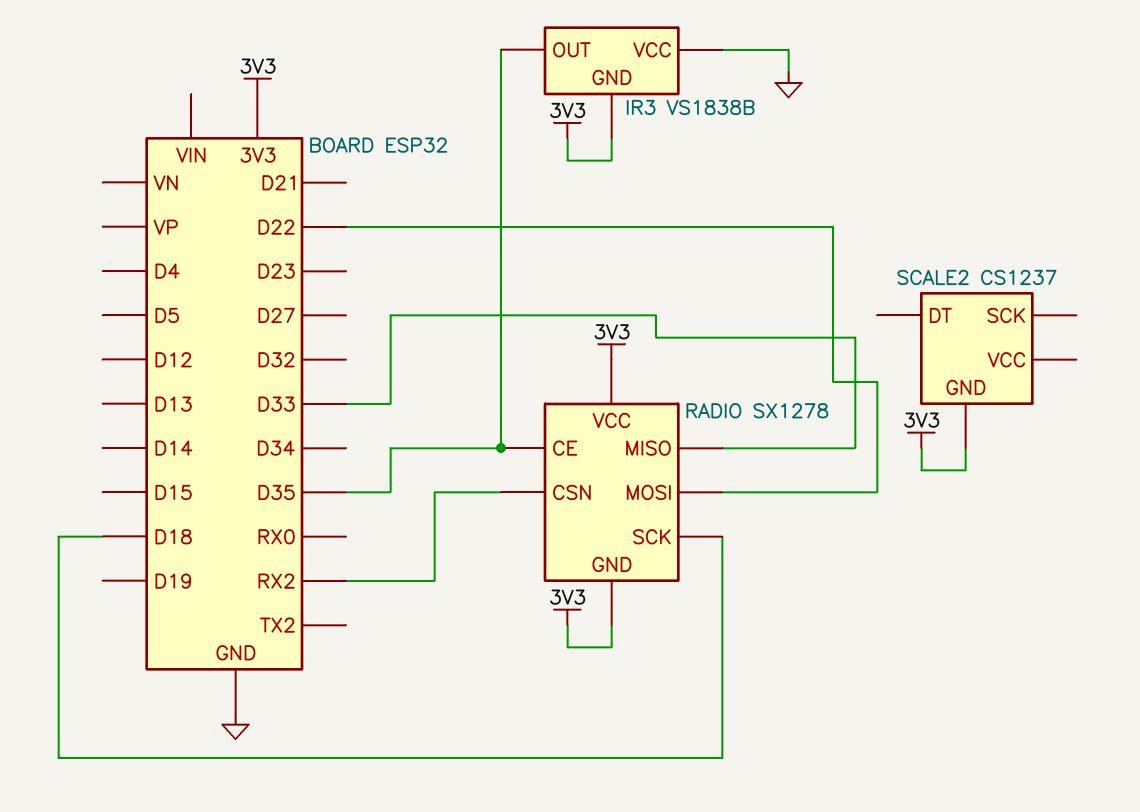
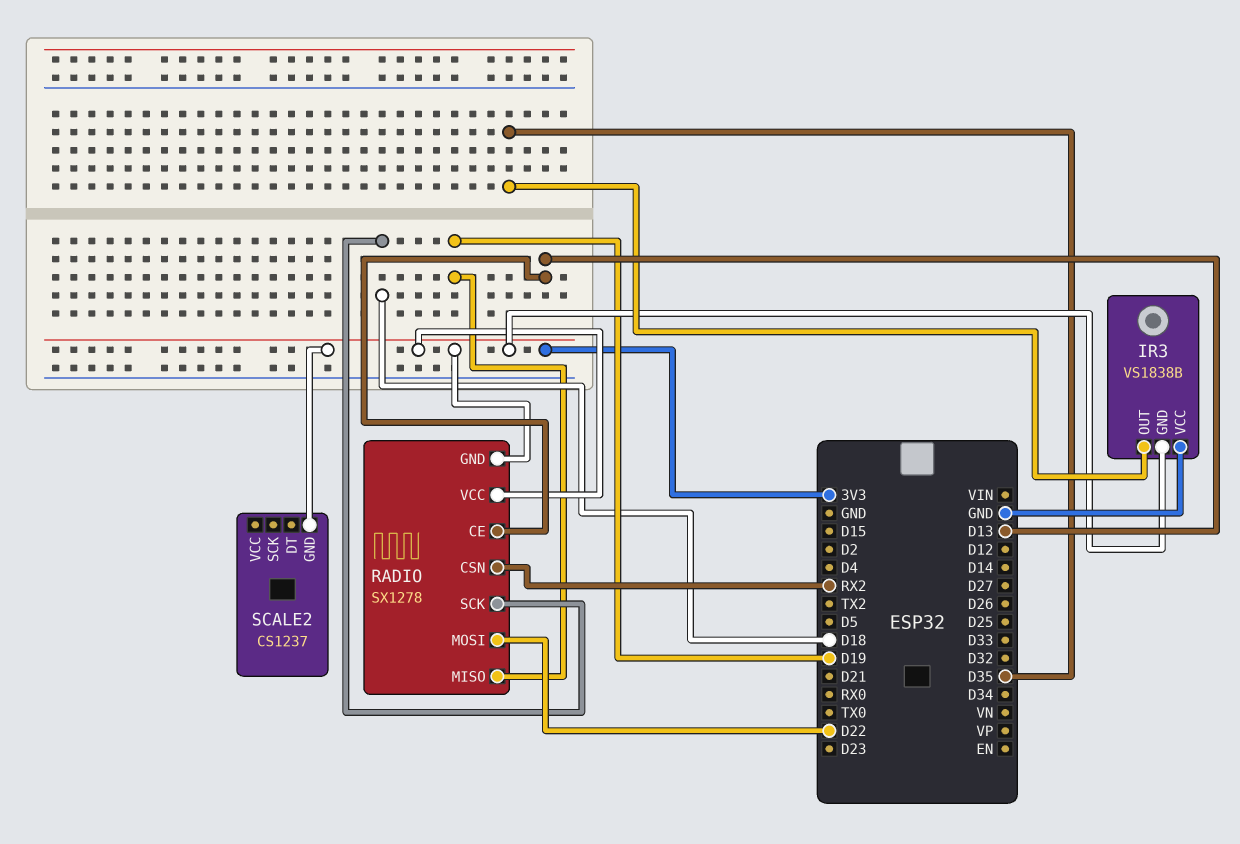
RADIO pin CE: D35 -> D13
RADIO pin MISO: D33 -> D19

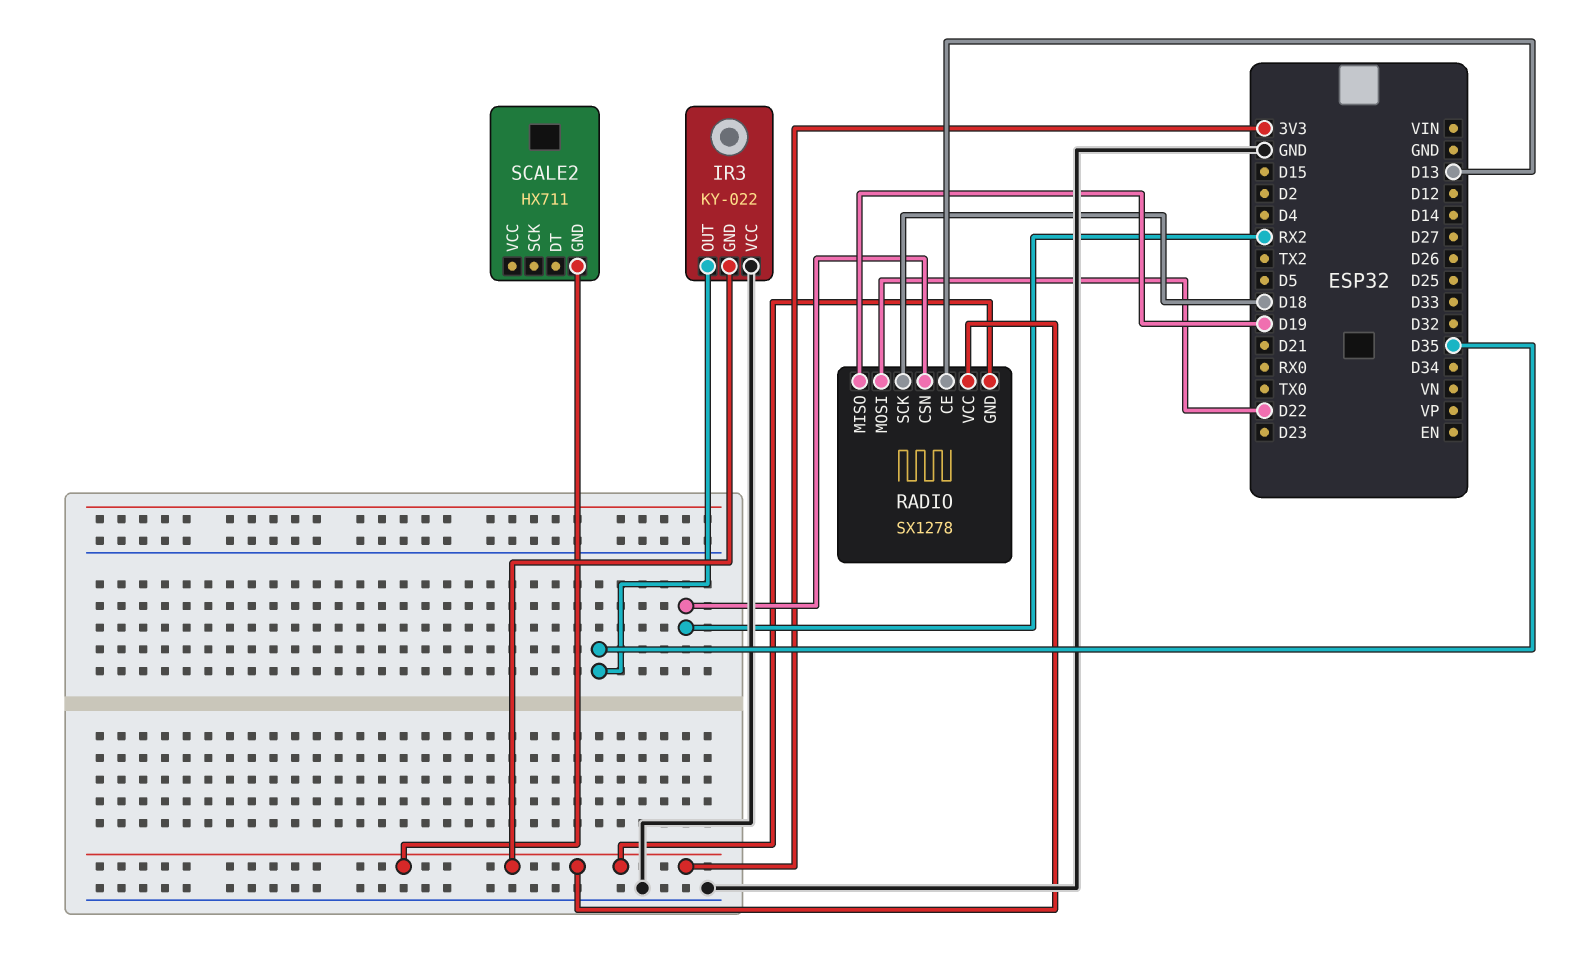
IR3: VS1838B -> KY-022
SCALE2: CS1237 -> HX711

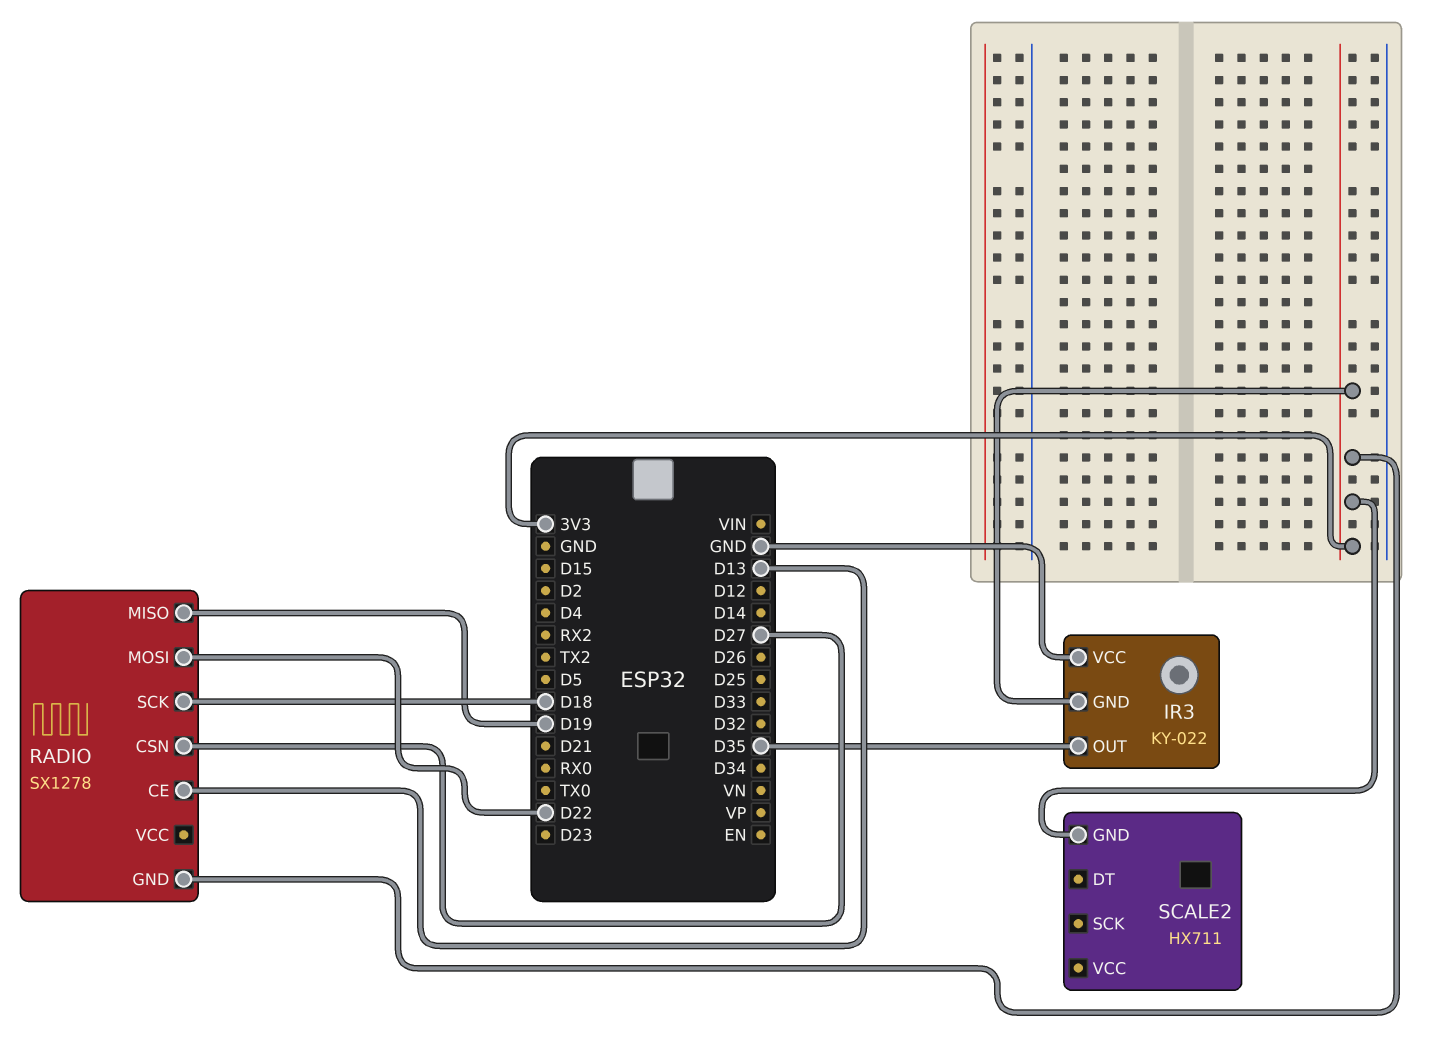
RADIO pin CSN: RX2 -> D27
RADIO pin VCC: 3V3 -> none

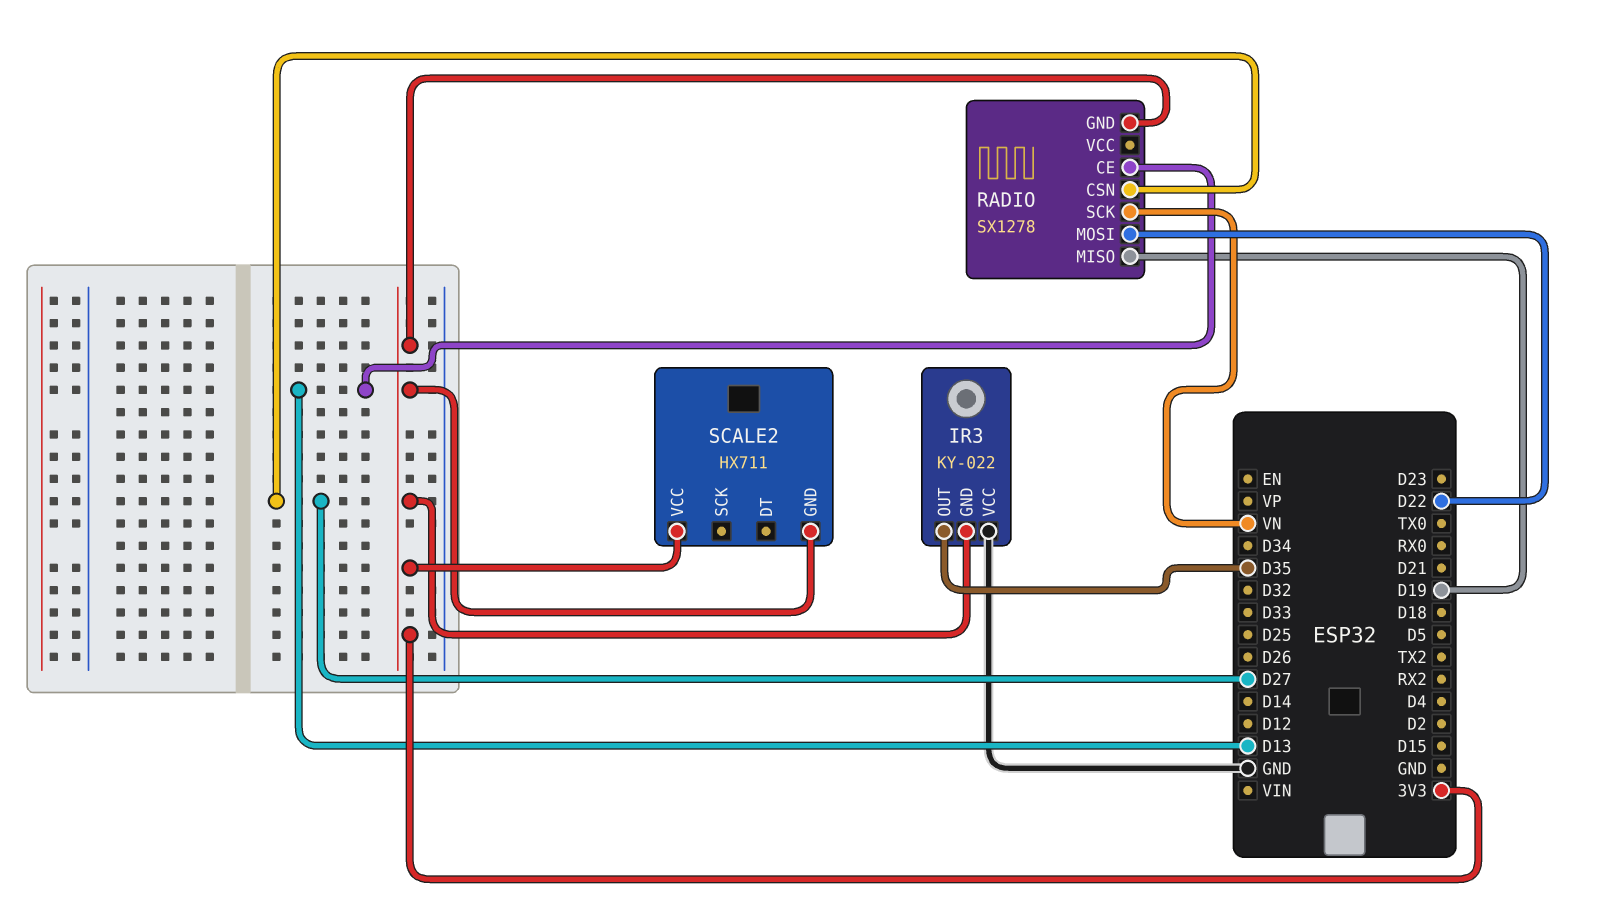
RADIO pin SCK: D18 -> VN
SCALE2 pin VCC: none -> 3V3

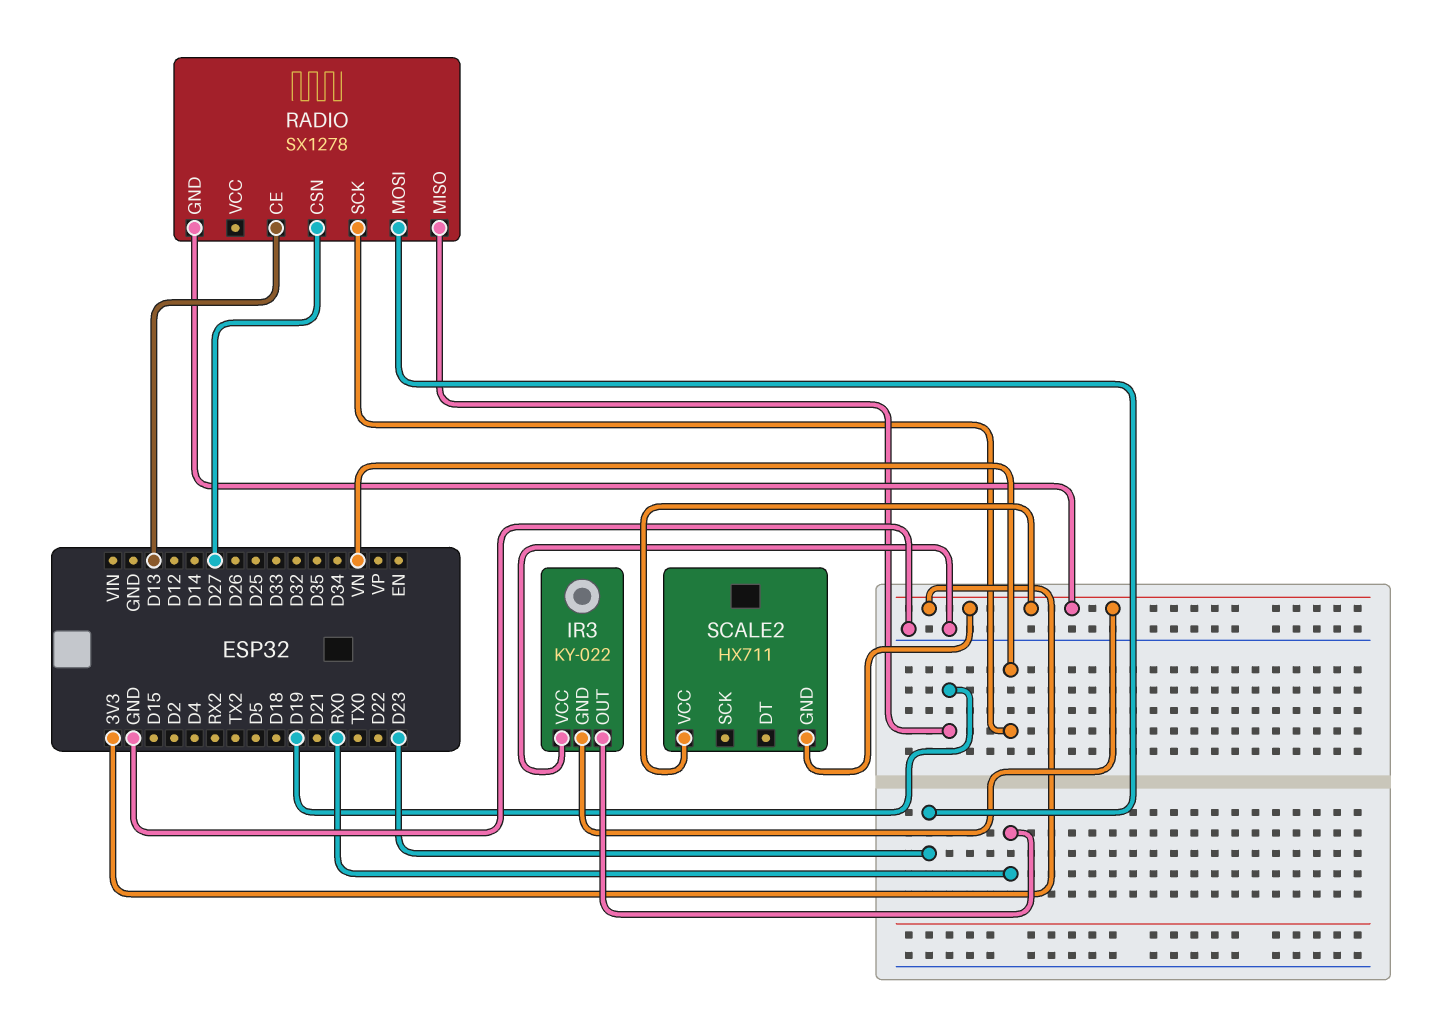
IR3 pin OUT: D35 -> RX0
RADIO pin MOSI: D22 -> D23

